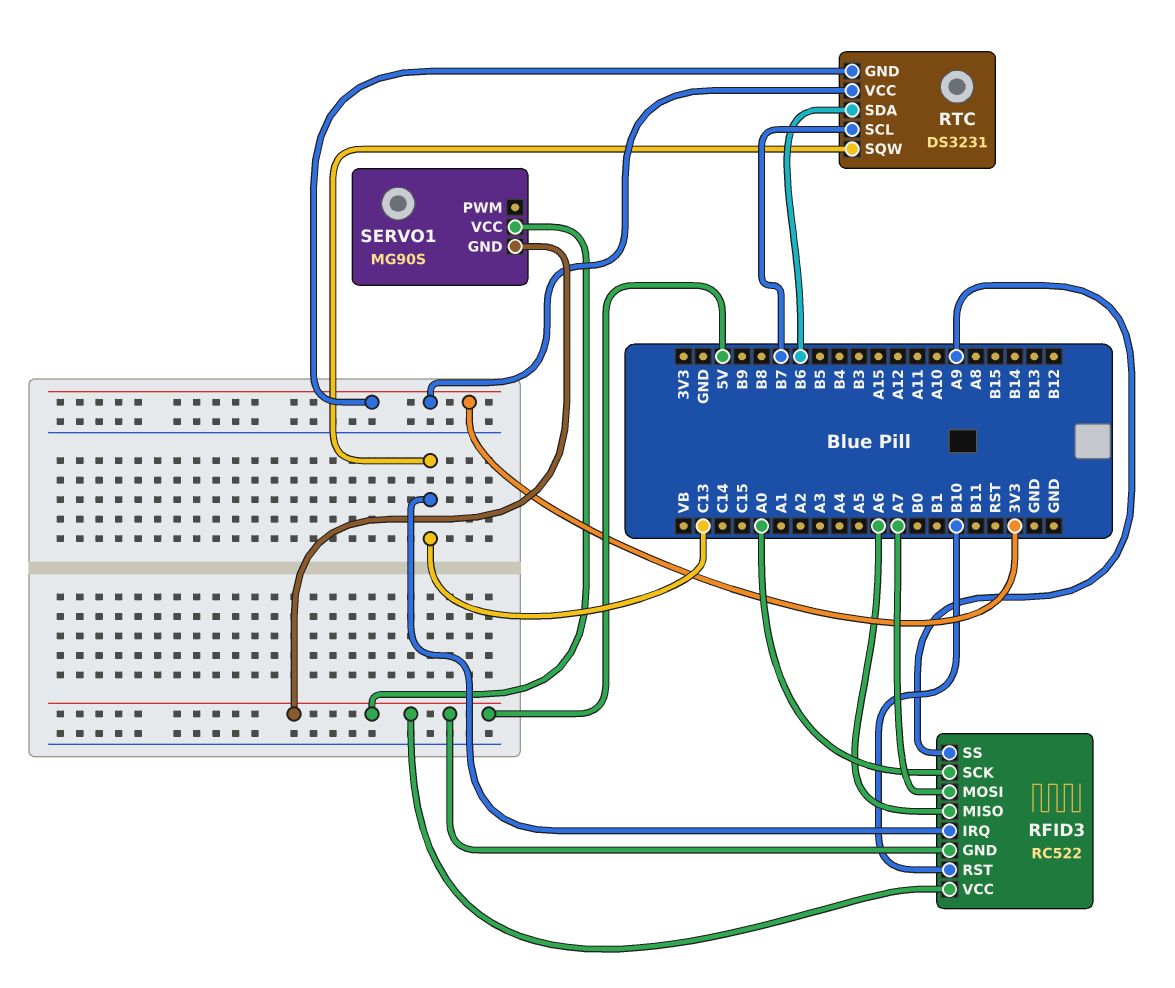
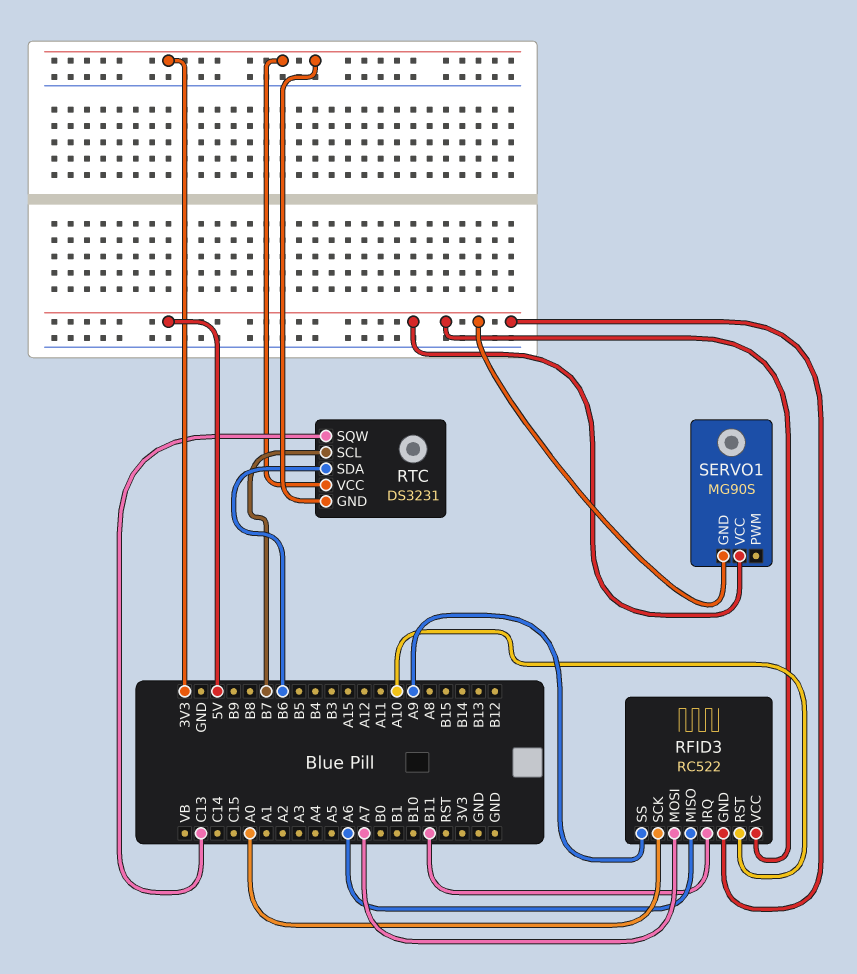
RFID3 pin IRQ: C13 -> B11
RFID3 pin RST: B10 -> A10

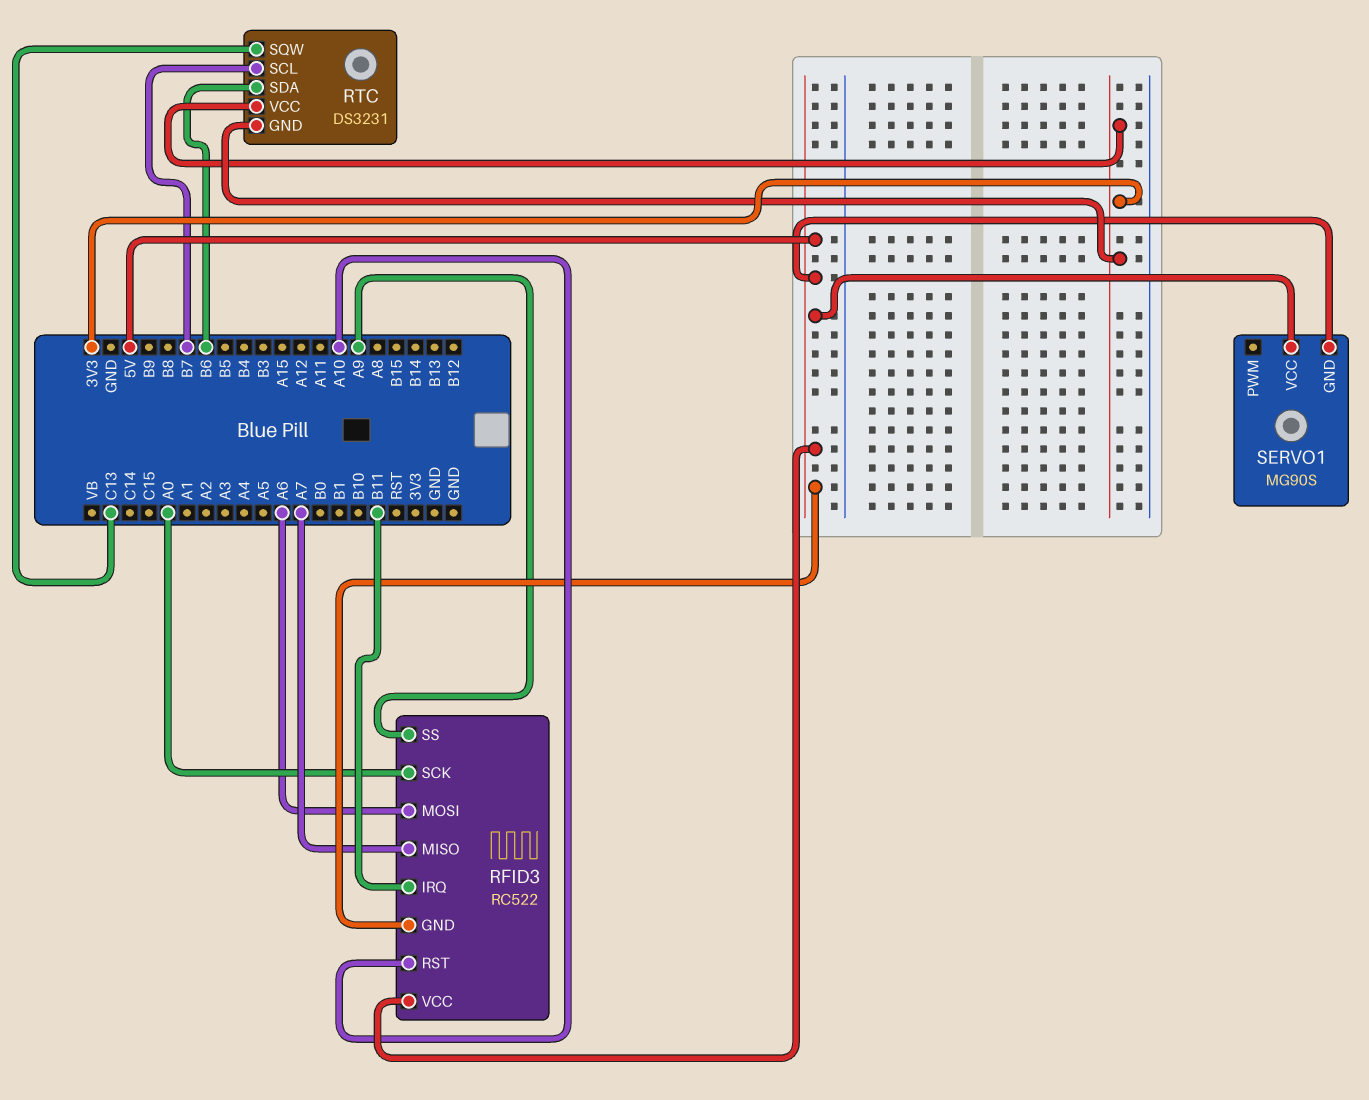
RFID3 pin MISO: A6 -> A7
RFID3 pin MOSI: A7 -> A6

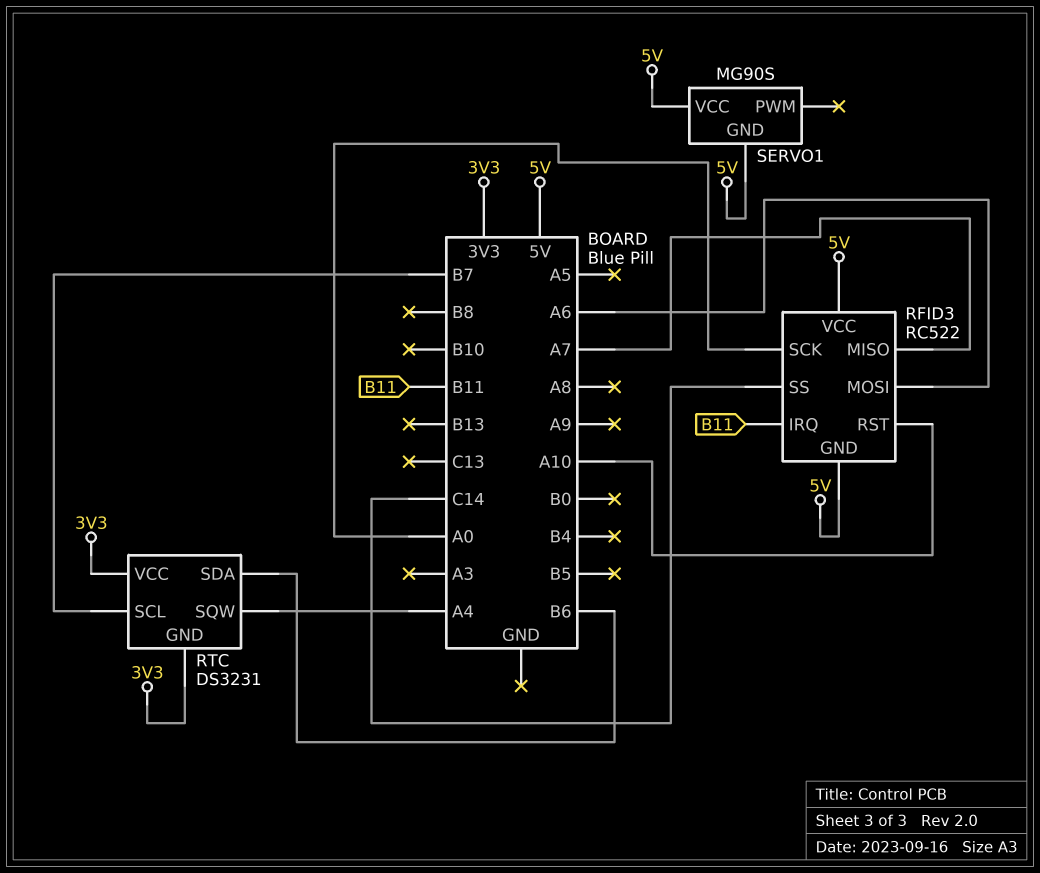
RFID3 pin SS: A9 -> C14
RTC pin SQW: C13 -> A4

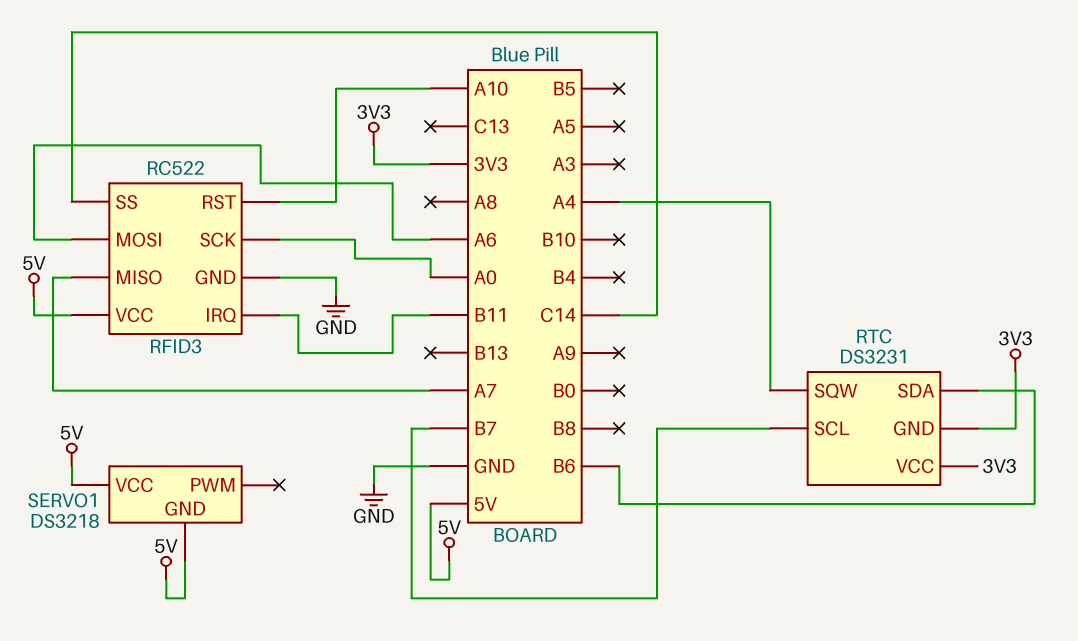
RFID3 pin GND: 5V -> GND
SERVO1: MG90S -> DS3218

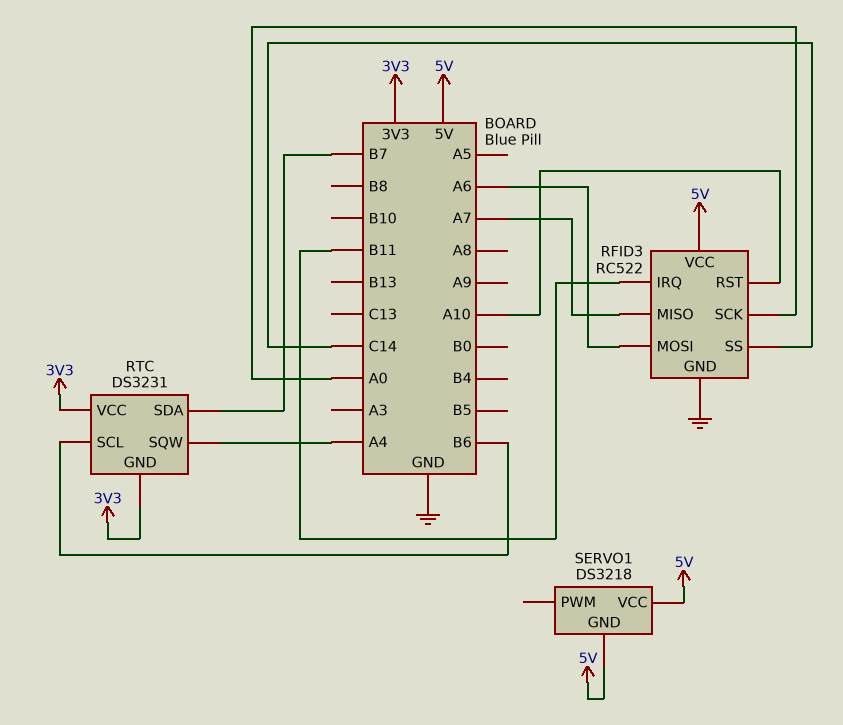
RTC pin SCL: B7 -> B6
RTC pin SDA: B6 -> B7

